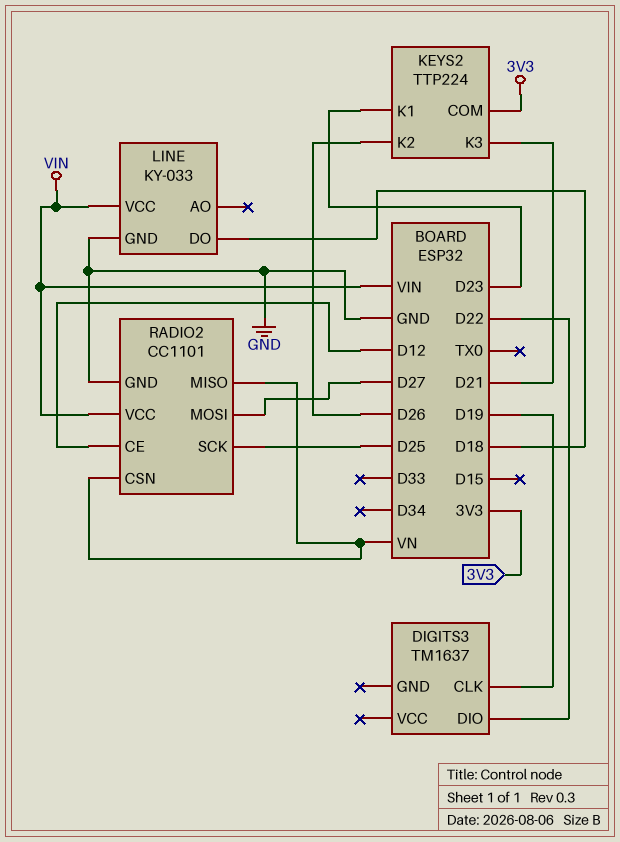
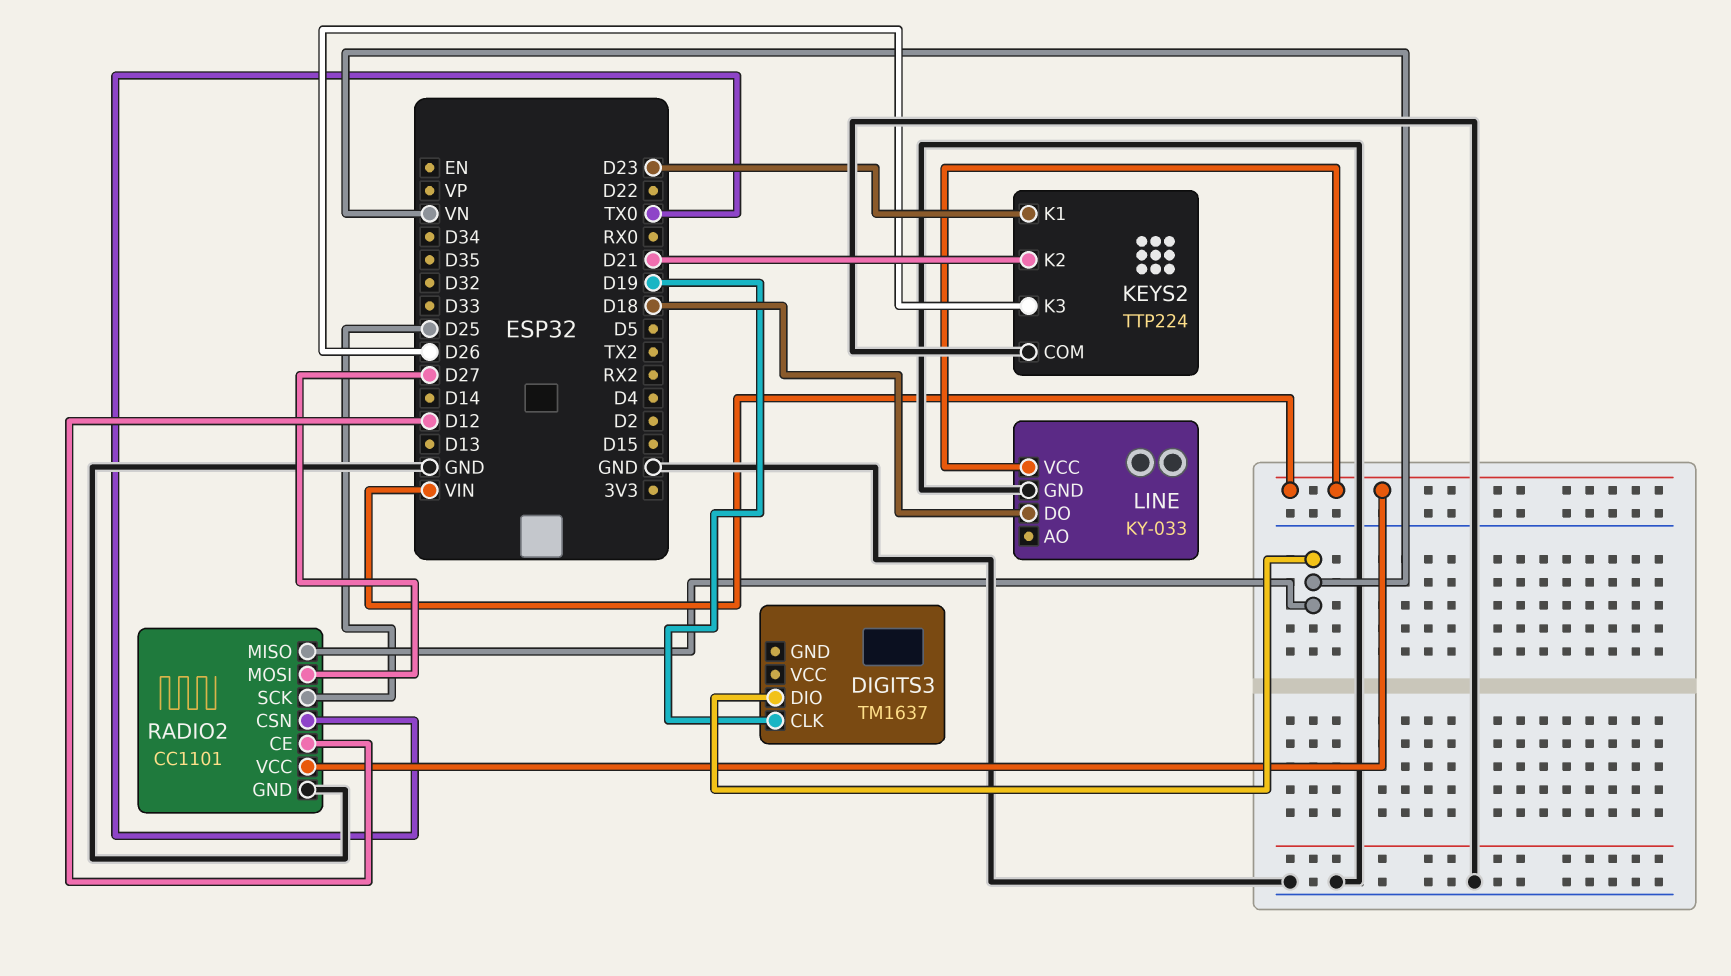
DIGITS3 pin DIO: D22 -> VN
KEYS2 pin COM: 3V3 -> GND
KEYS2 pin K2: D26 -> D21
KEYS2 pin K3: D21 -> D26
RADIO2 pin CSN: VN -> TX0

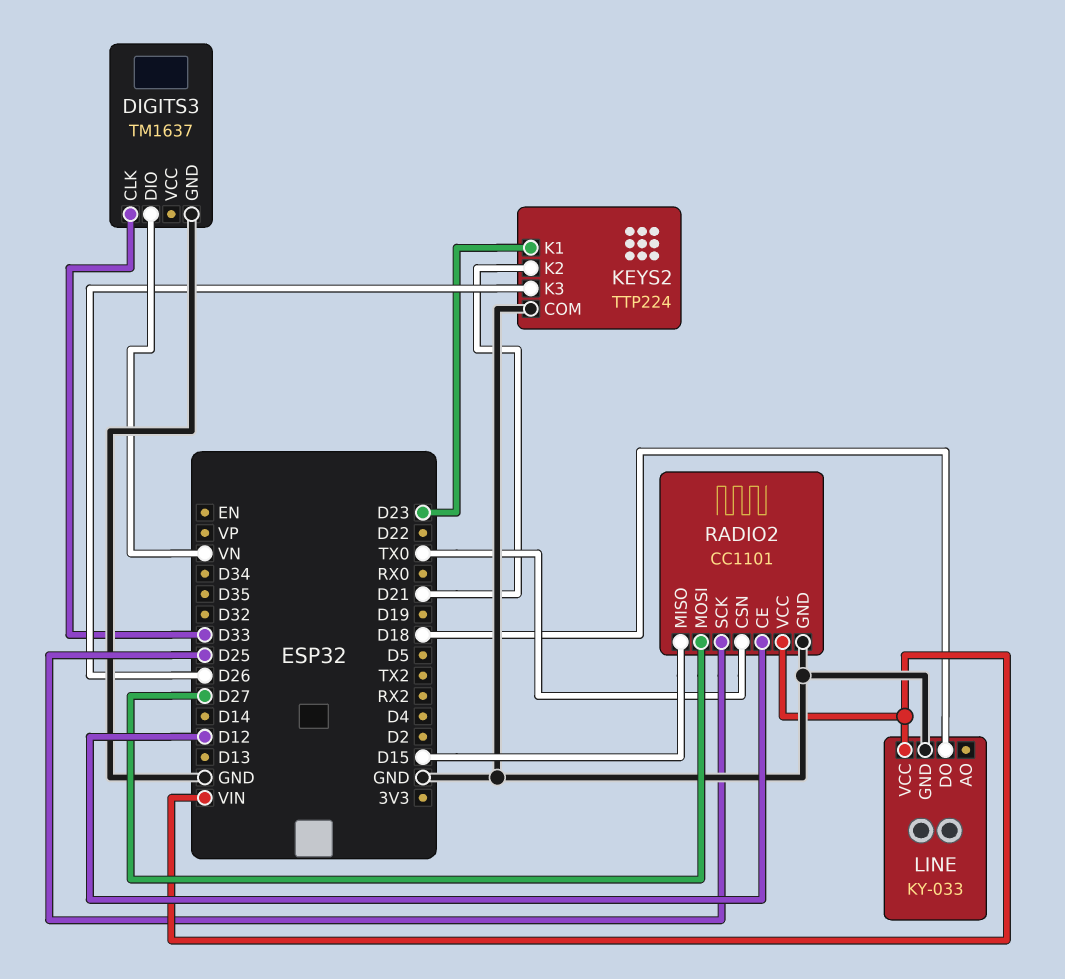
DIGITS3 pin CLK: D19 -> D33
DIGITS3 pin GND: none -> GND
RADIO2 pin MISO: VN -> D15

